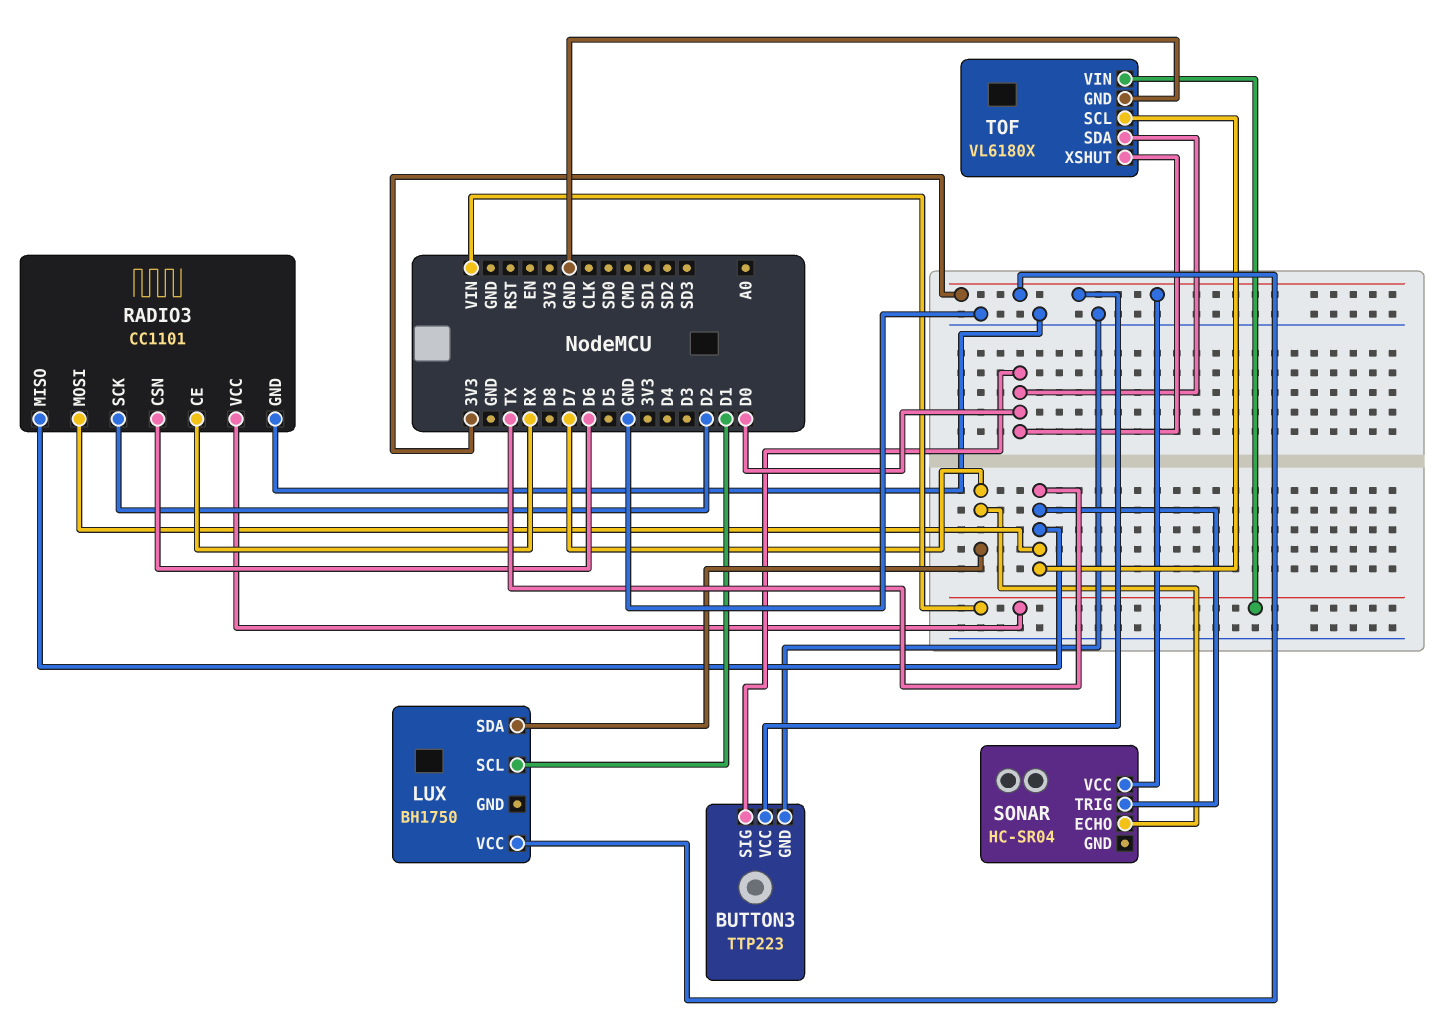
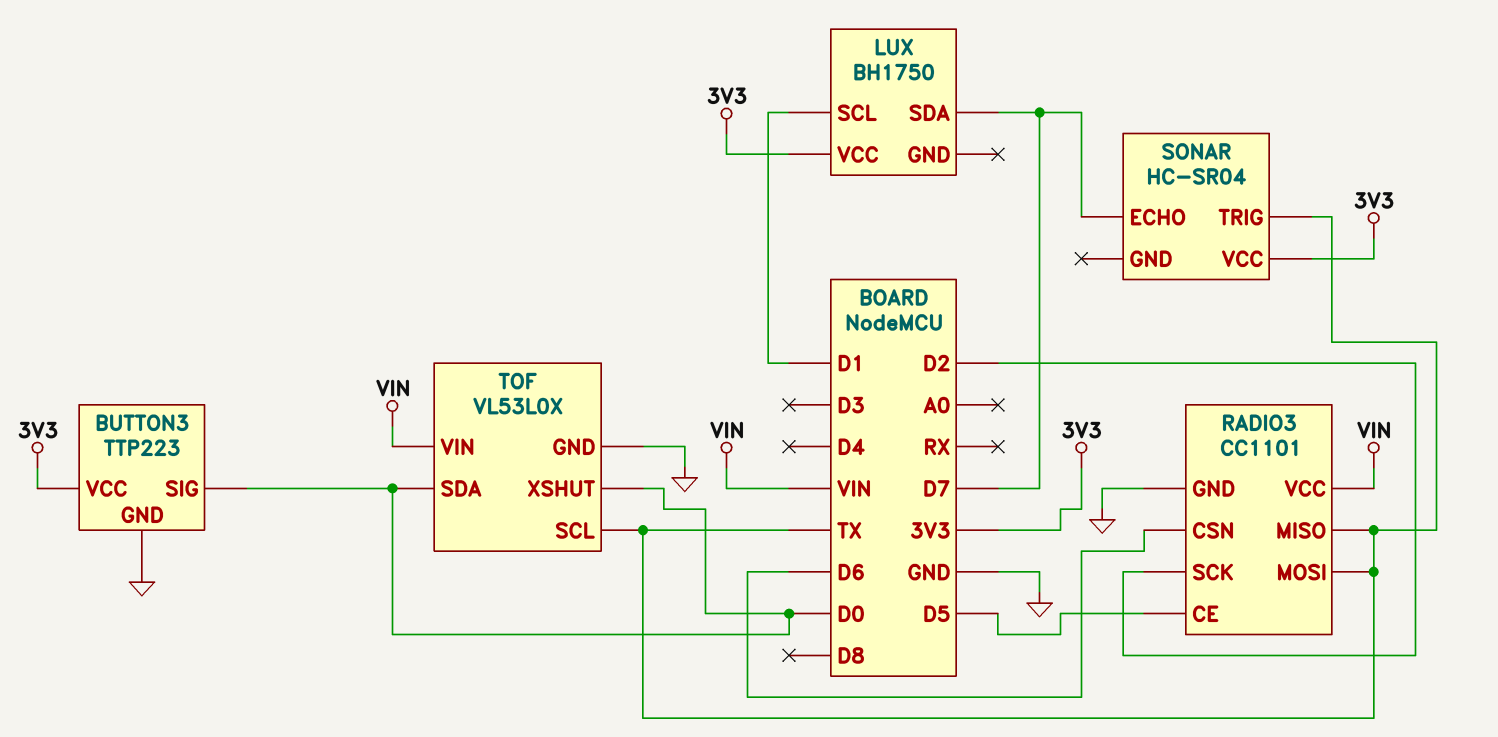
RADIO3 pin CE: RX -> D5
TOF: VL6180X -> VL53L0X

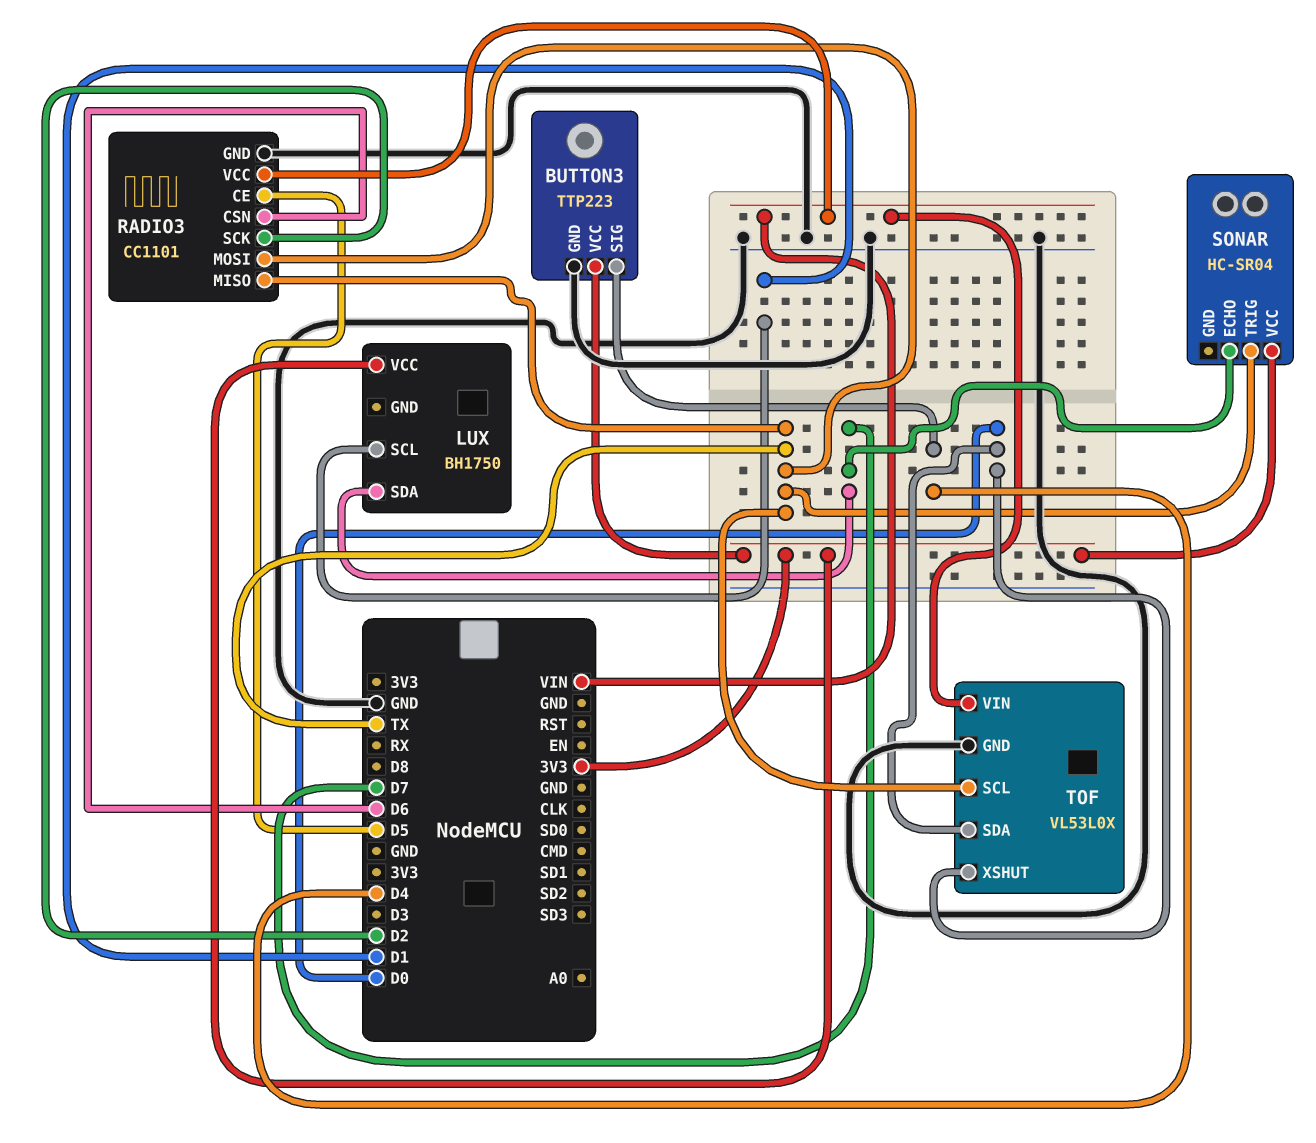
BUTTON3 pin SIG: D0 -> D4

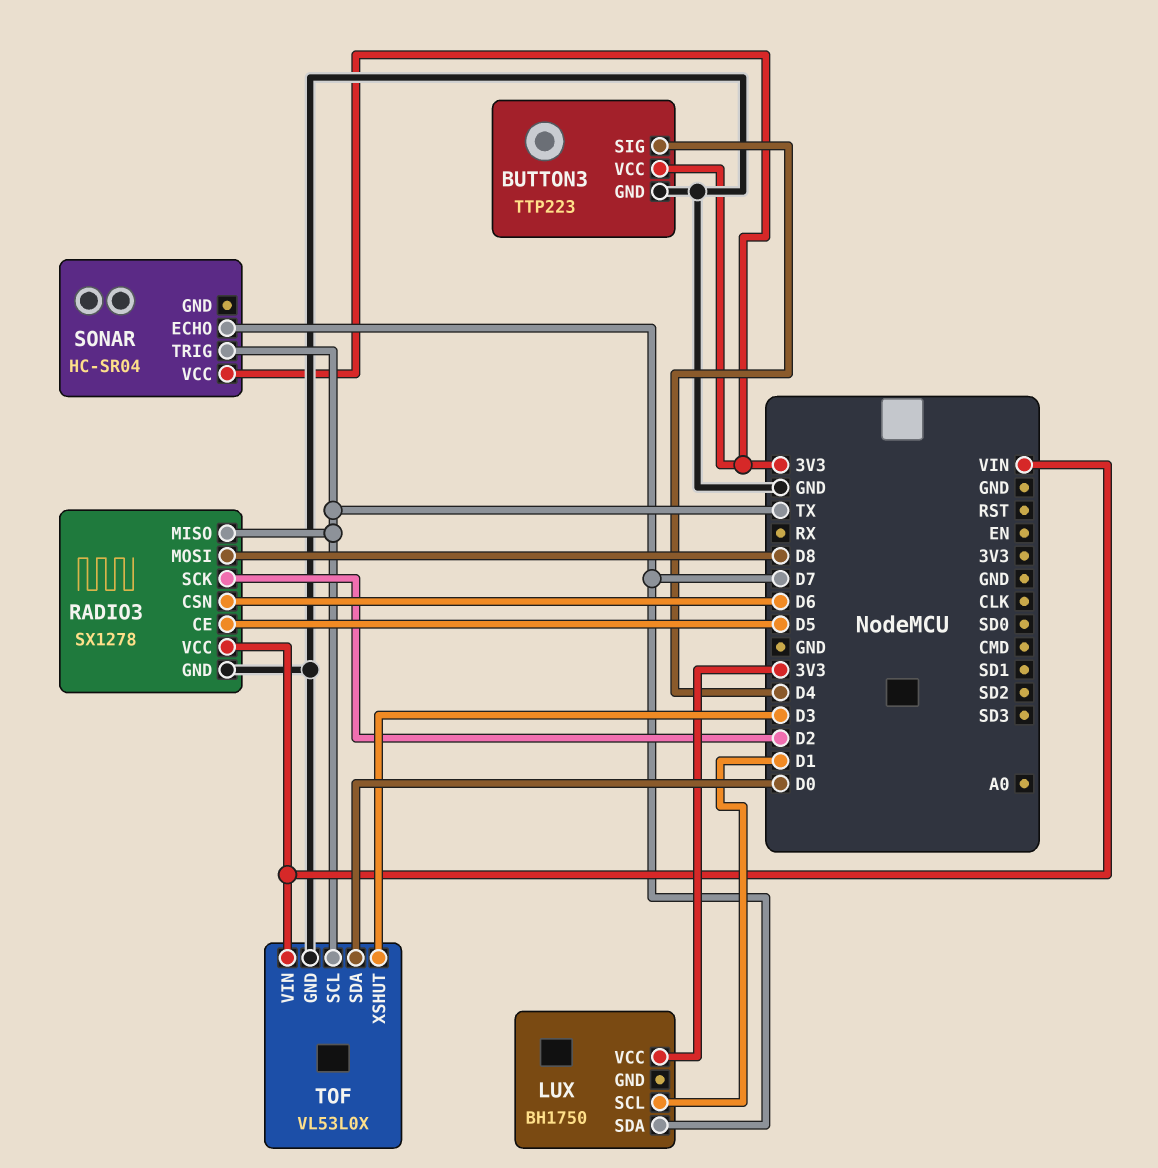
RADIO3: CC1101 -> SX1278
RADIO3 pin MOSI: TX -> D8
TOF pin XSHUT: D0 -> D3

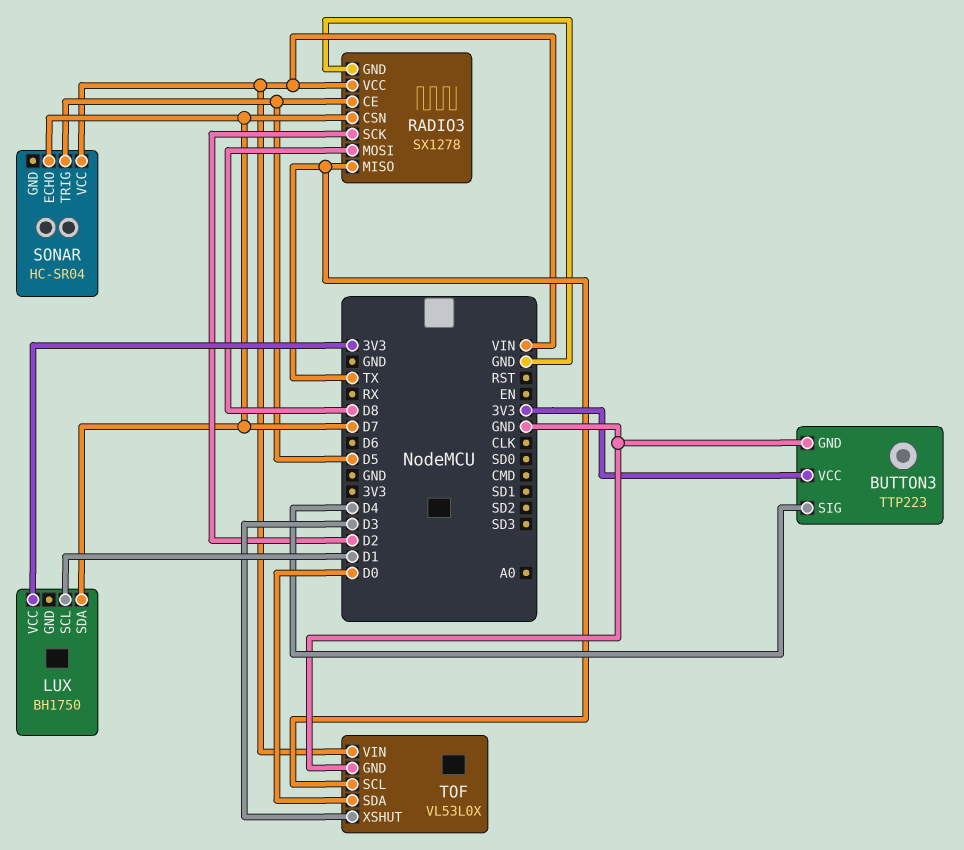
RADIO3 pin CSN: D6 -> D7
SONAR pin TRIG: TX -> D5
SONAR pin VCC: 3V3 -> VIN

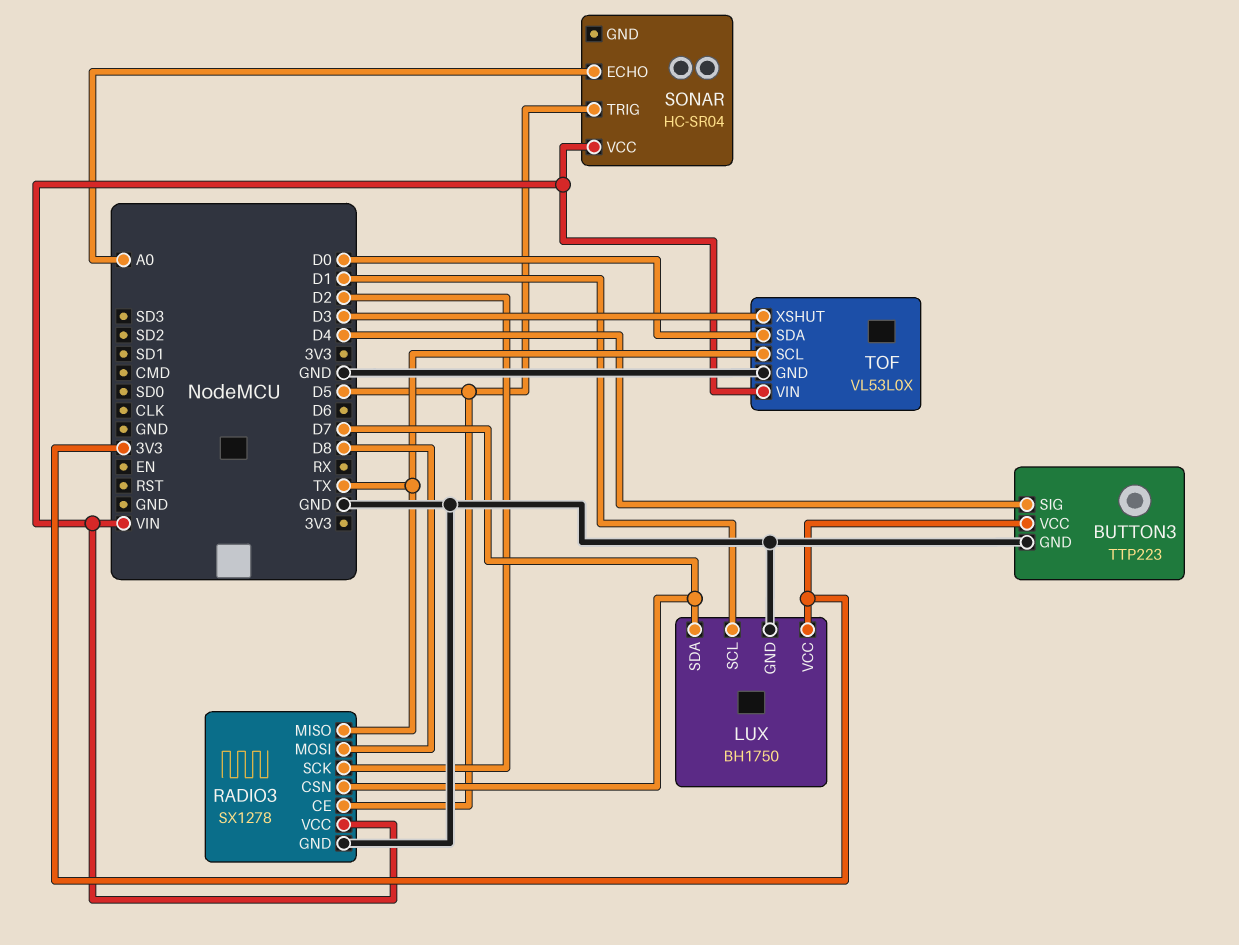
LUX pin GND: none -> GND
SONAR pin ECHO: D7 -> A0

